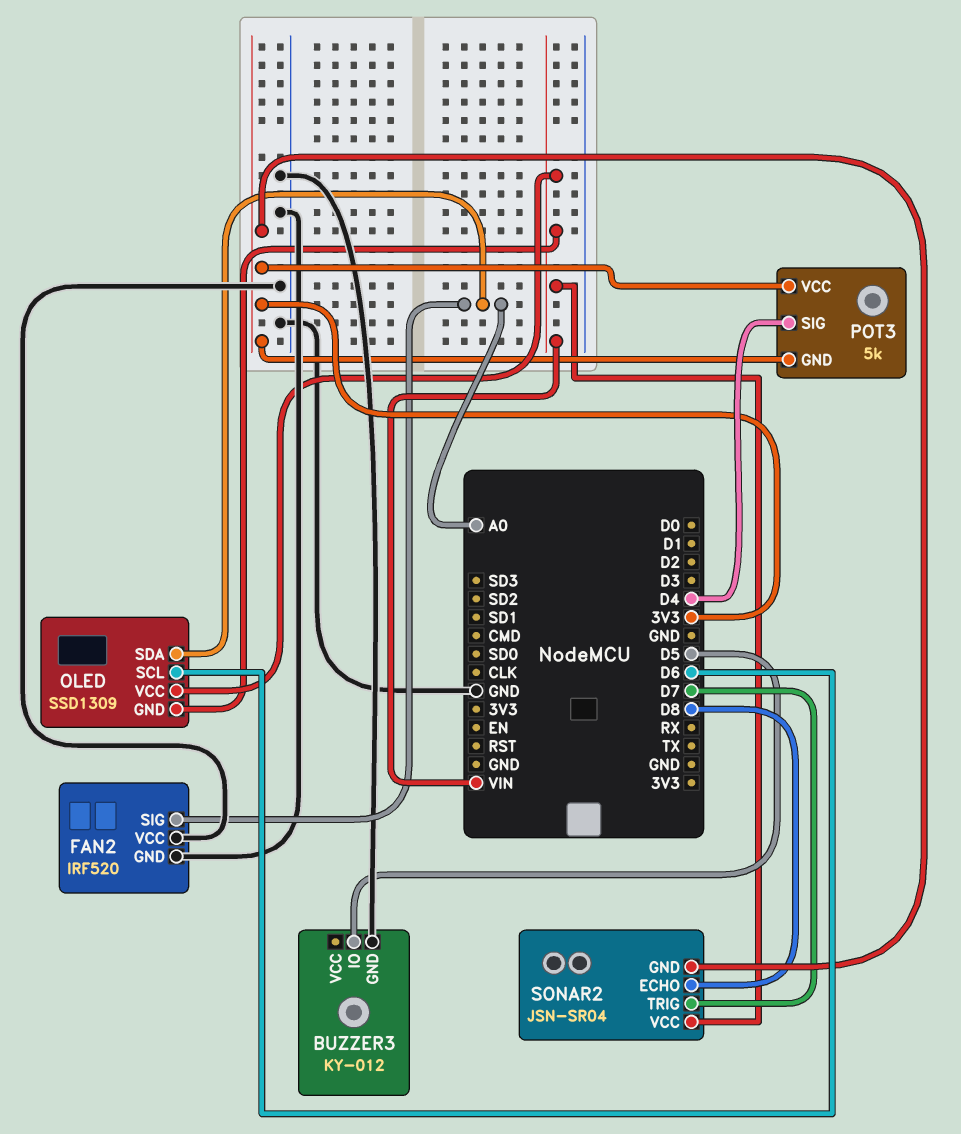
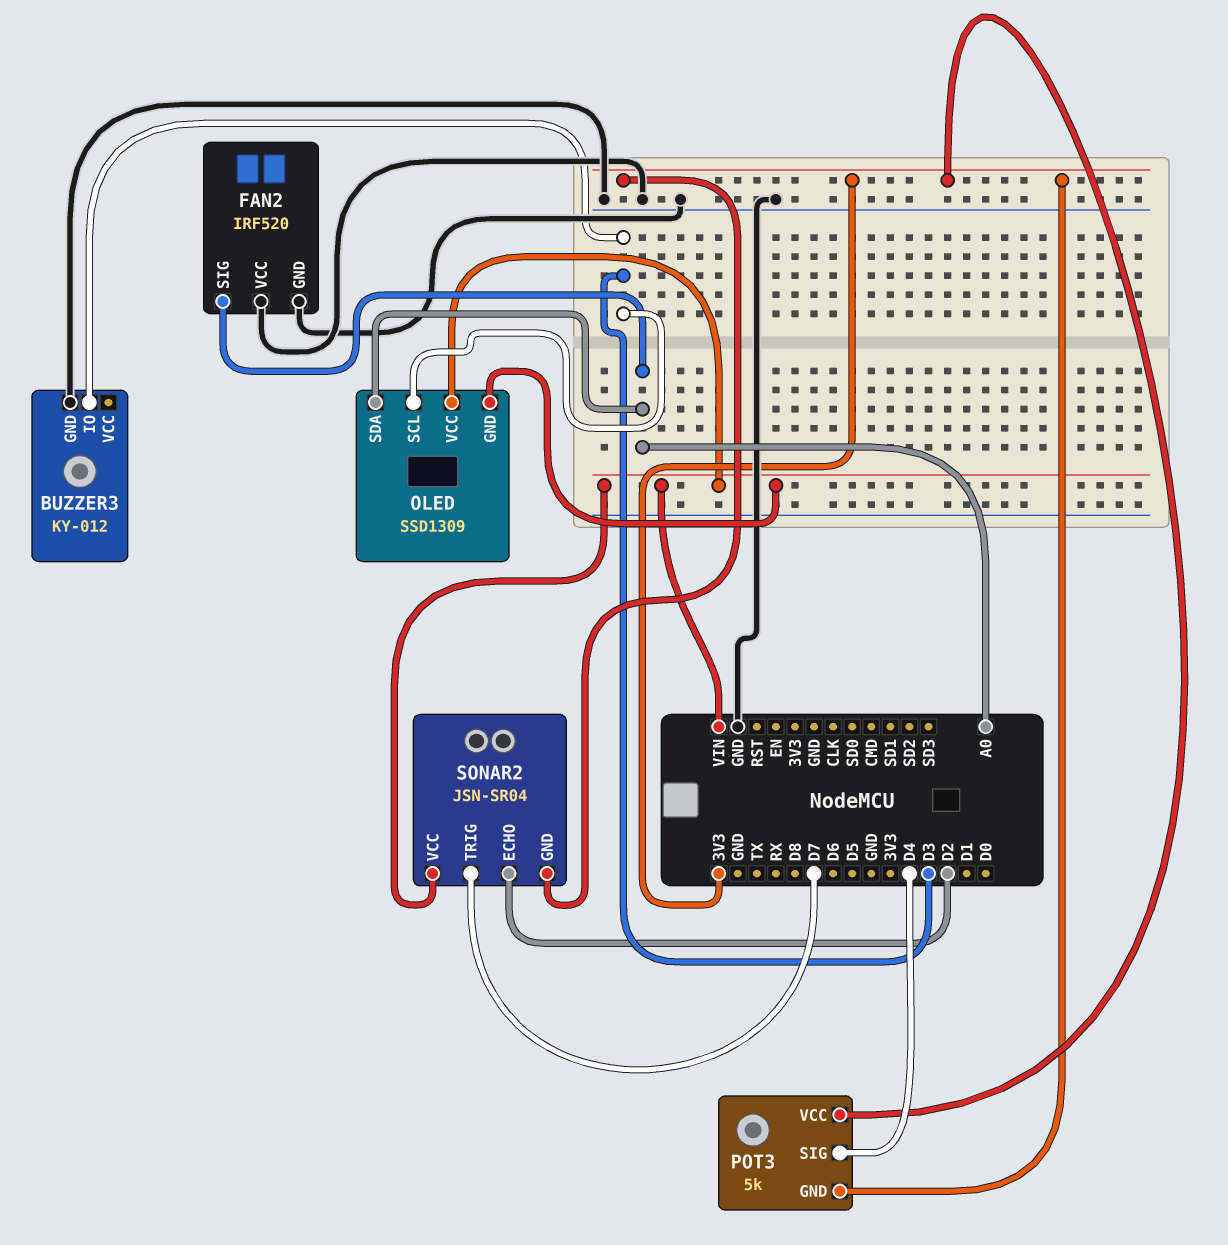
BUZZER3 pin IO: D5 -> D3
OLED pin SCL: D6 -> D3
SONAR2 pin ECHO: D8 -> D2

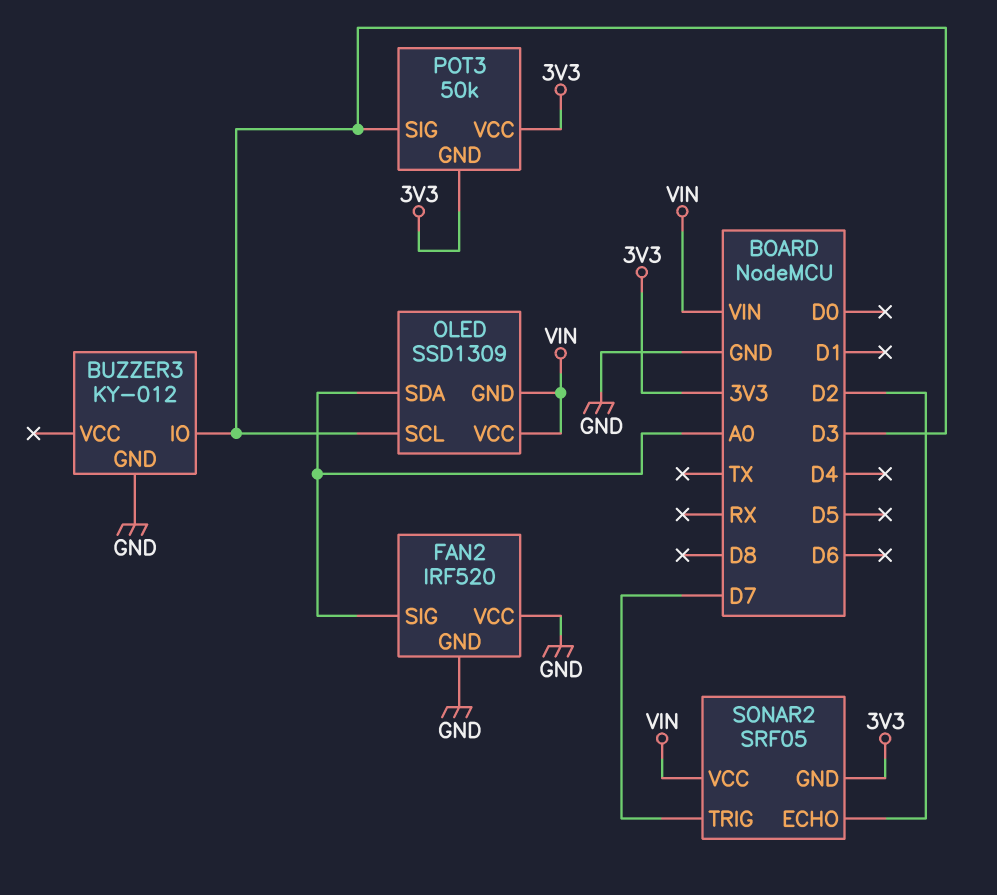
POT3: 5k -> 50k
POT3 pin SIG: D4 -> D3
SONAR2: JSN-SR04 -> SRF05

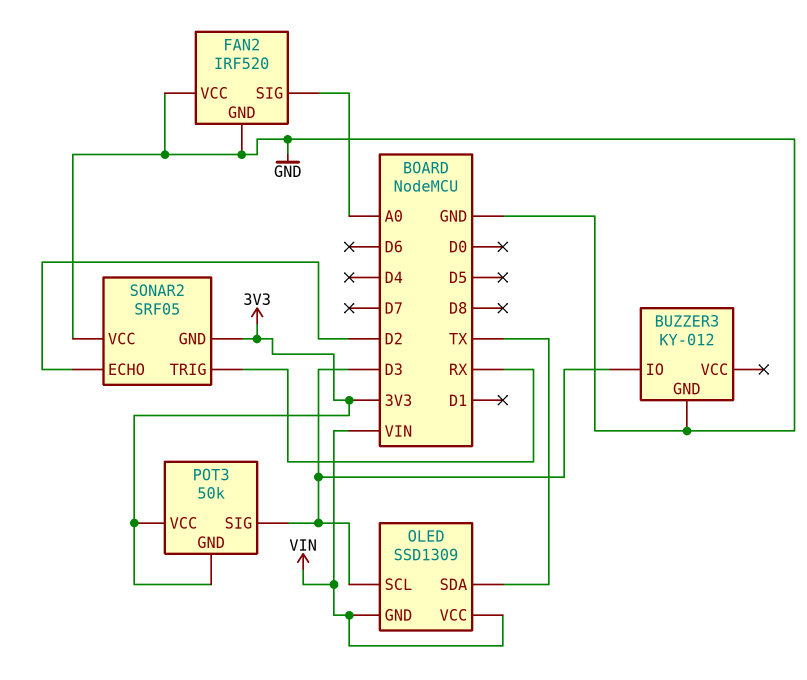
OLED pin SDA: A0 -> TX
SONAR2 pin TRIG: D7 -> RX
SONAR2 pin VCC: VIN -> GND

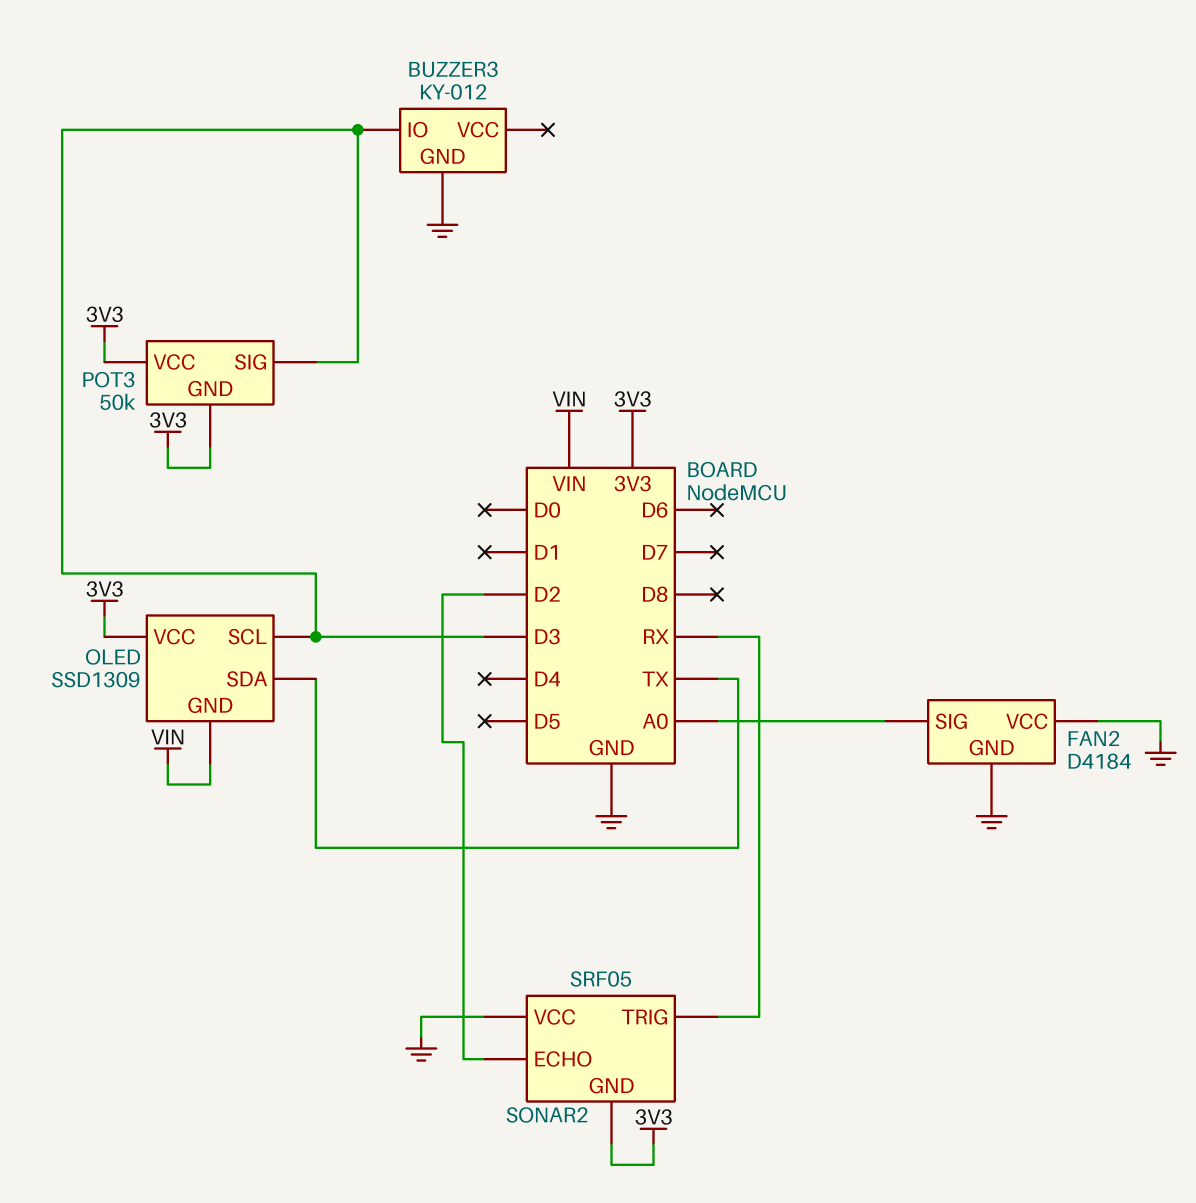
FAN2: IRF520 -> D4184
OLED pin VCC: VIN -> 3V3

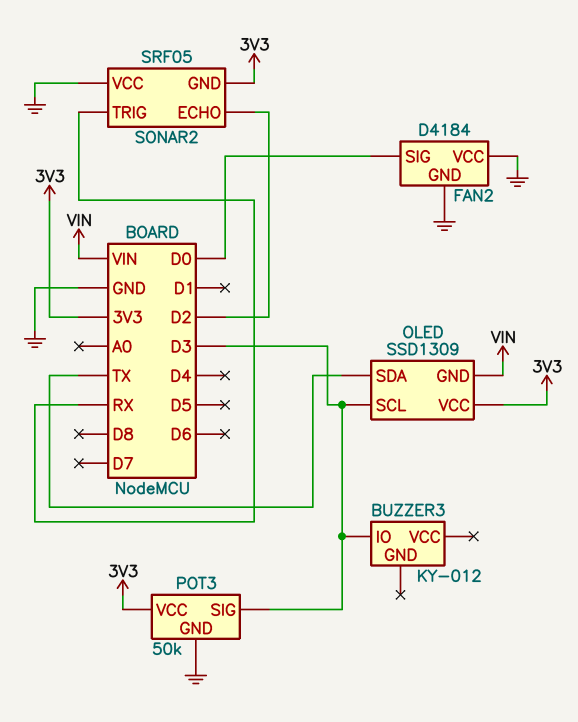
BUZZER3 pin GND: GND -> none
FAN2 pin SIG: A0 -> D0
POT3 pin GND: 3V3 -> GND

